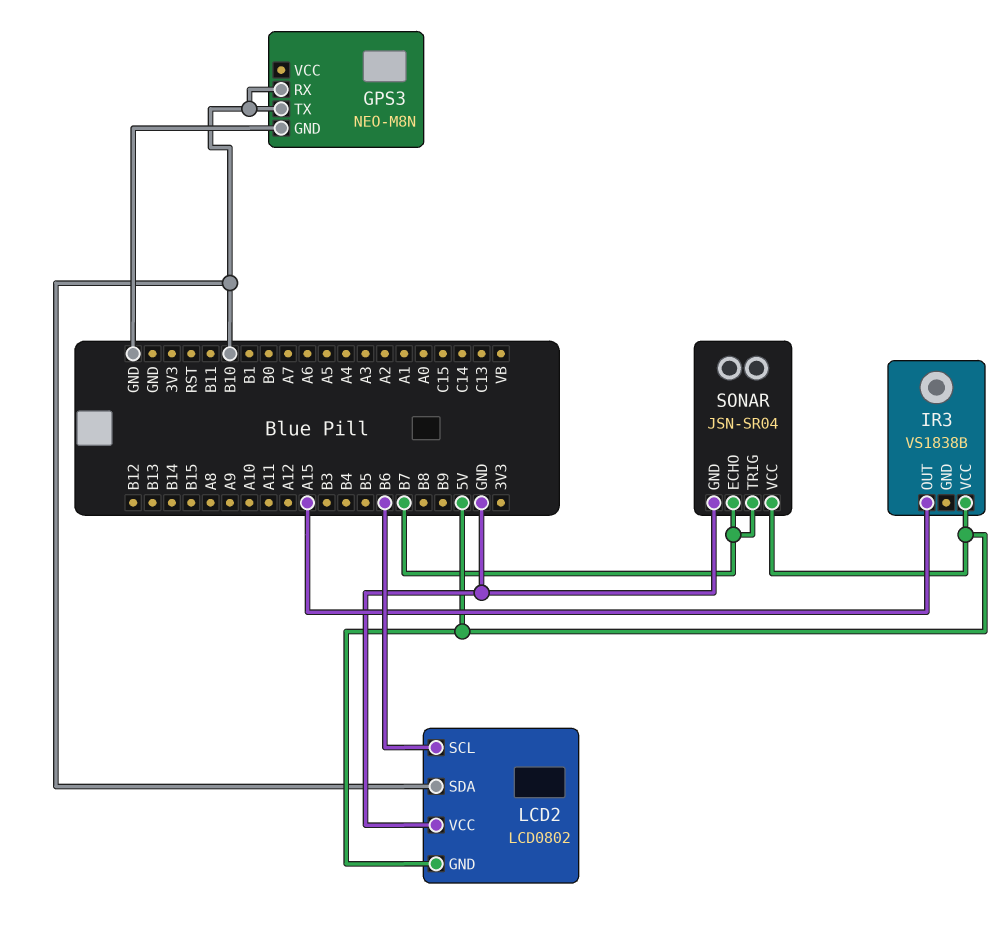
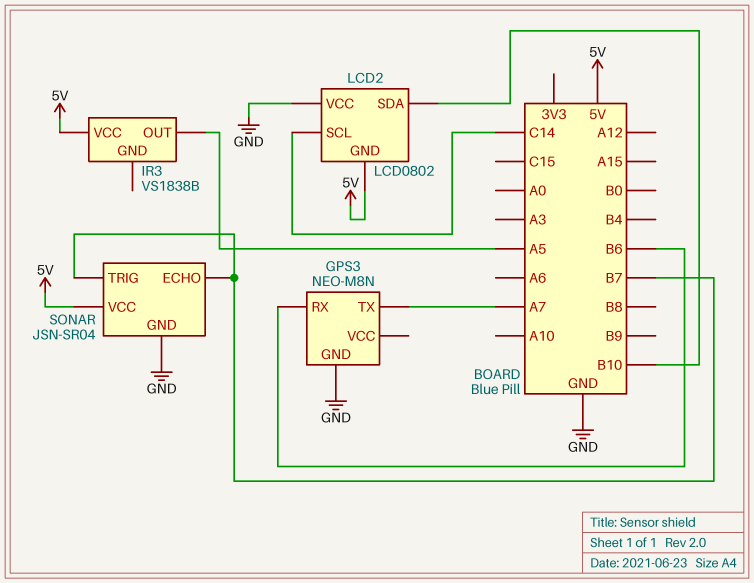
GPS3 pin RX: B10 -> B6
GPS3 pin TX: B10 -> A7
IR3 pin OUT: A15 -> A5
LCD2 pin SCL: B6 -> C14

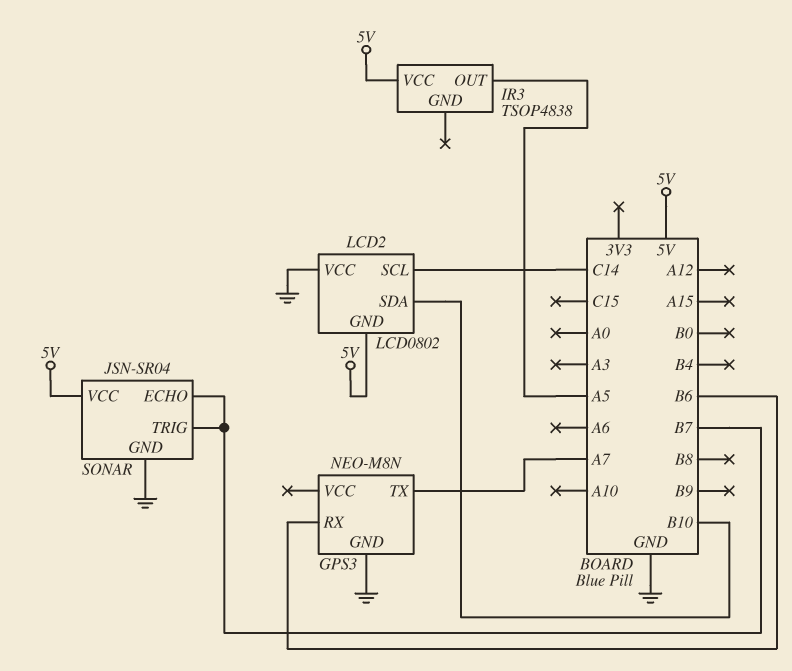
IR3: VS1838B -> TSOP4838

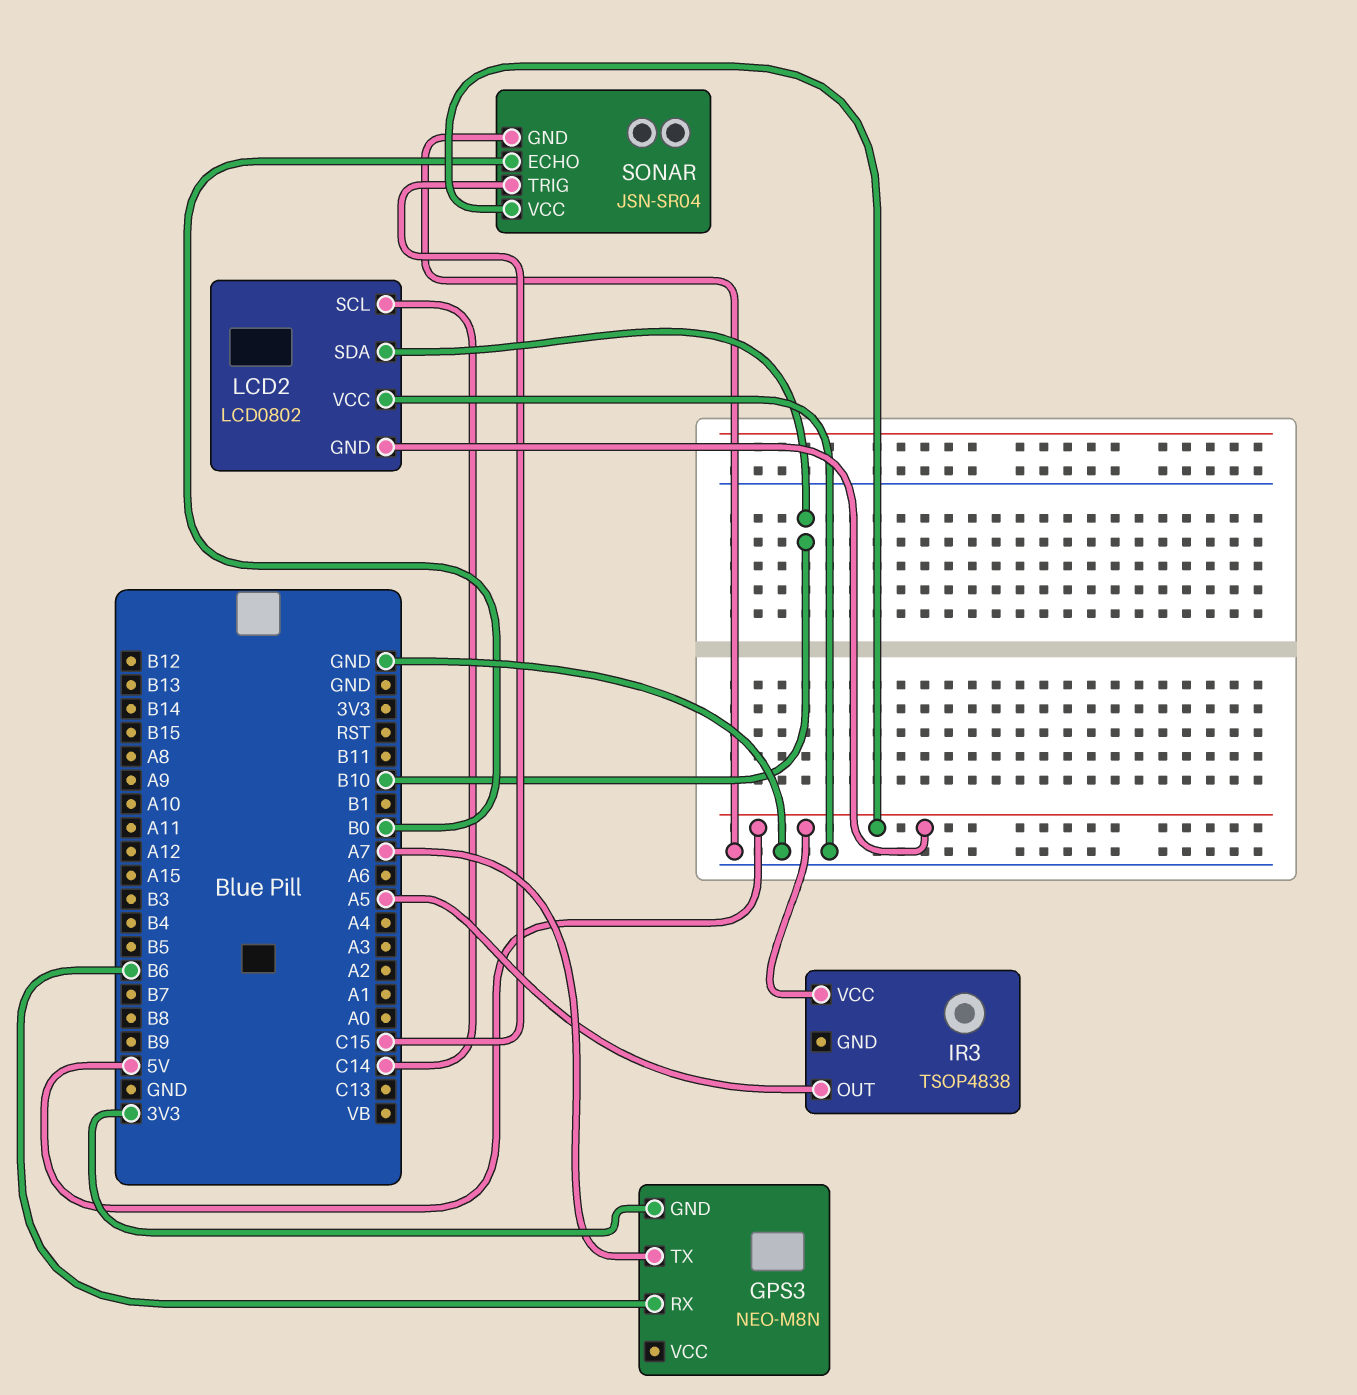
GPS3 pin GND: GND -> 3V3
SONAR pin ECHO: B7 -> B0
SONAR pin TRIG: B7 -> C15

